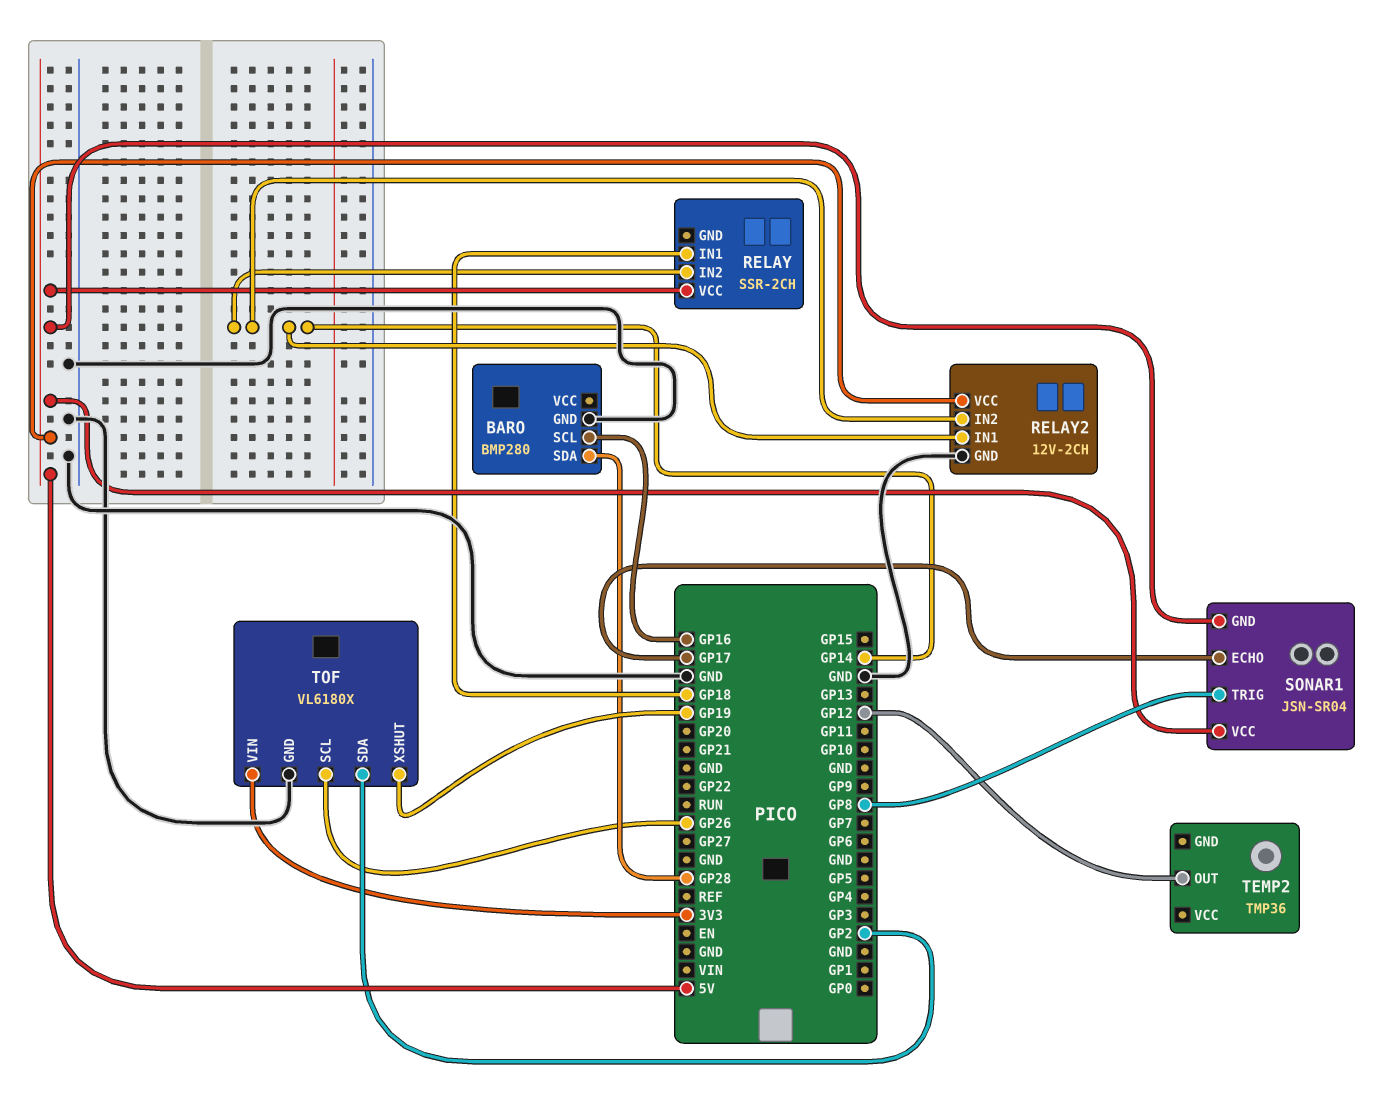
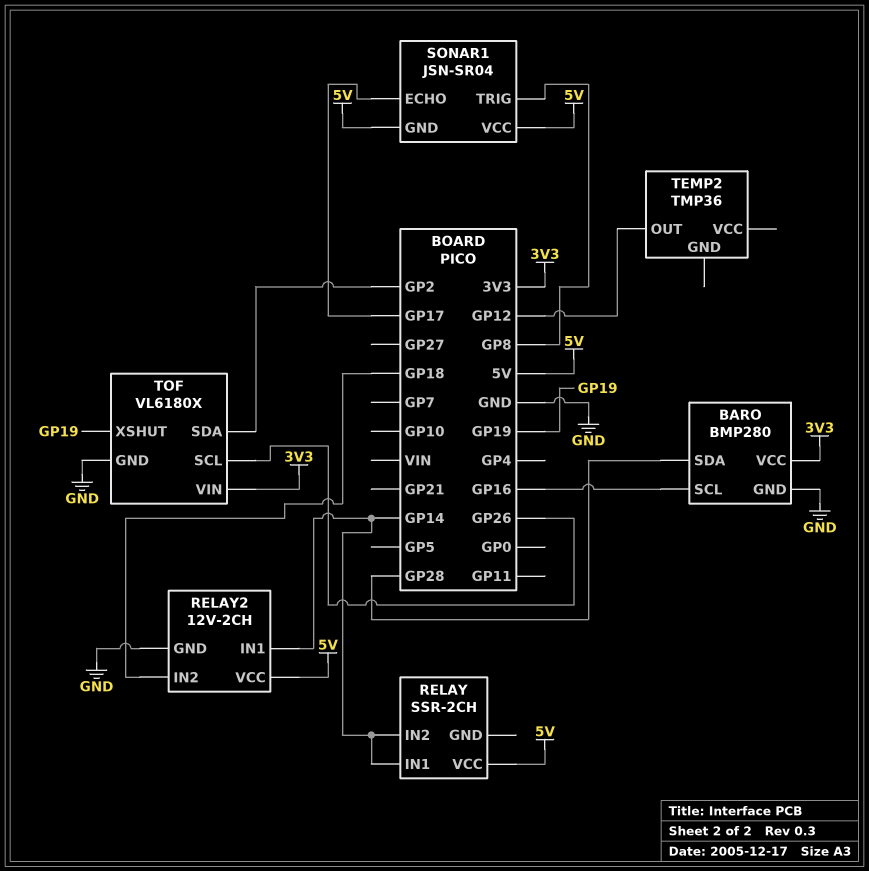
BARO pin VCC: none -> 3V3
RELAY pin IN1: GP18 -> GP14
RELAY2 pin IN2: GP14 -> GP18

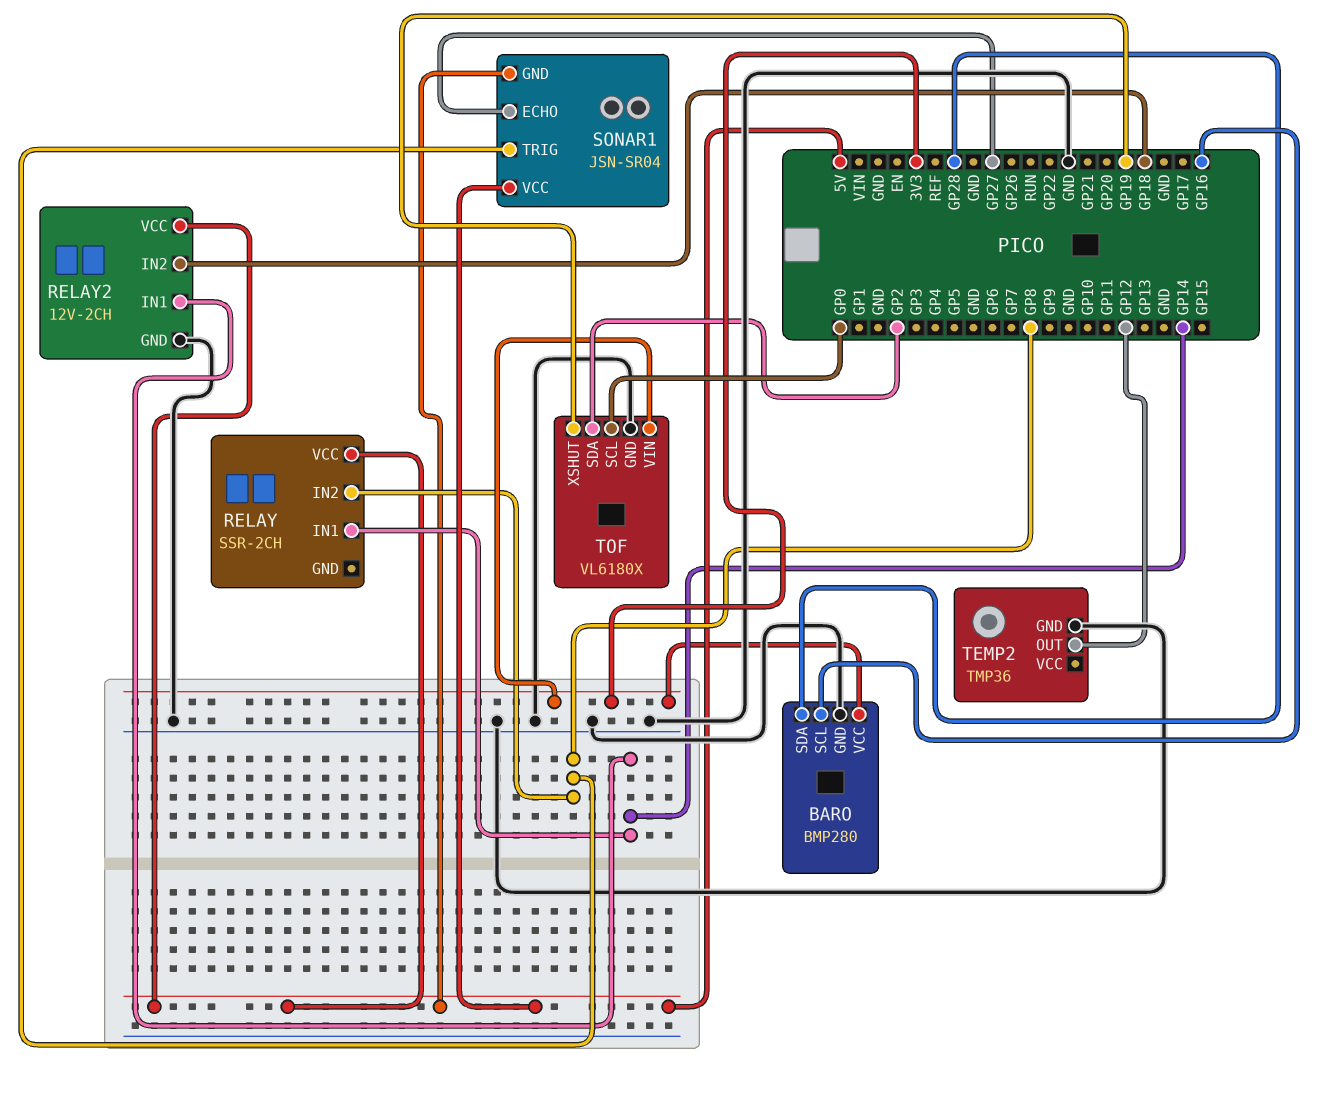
RELAY pin IN2: GP14 -> GP8
SONAR1 pin ECHO: GP17 -> GP27
TEMP2 pin GND: none -> GND
TOF pin SCL: GP26 -> GP0

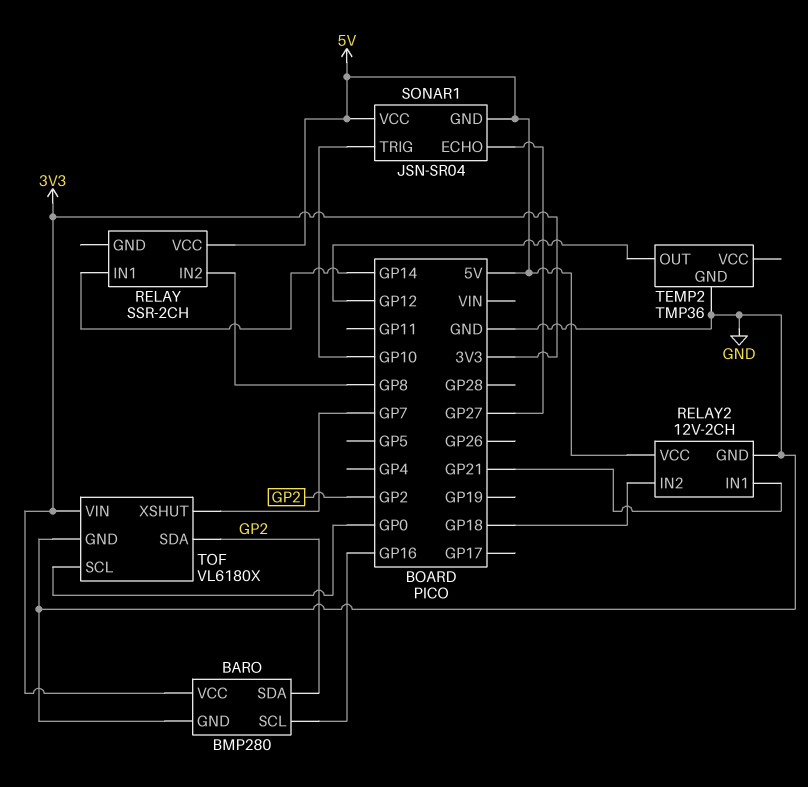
BARO pin SDA: GP28 -> GP2
RELAY2 pin IN1: GP14 -> GP21
SONAR1 pin TRIG: GP8 -> GP10
TOF pin XSHUT: GP19 -> GP7

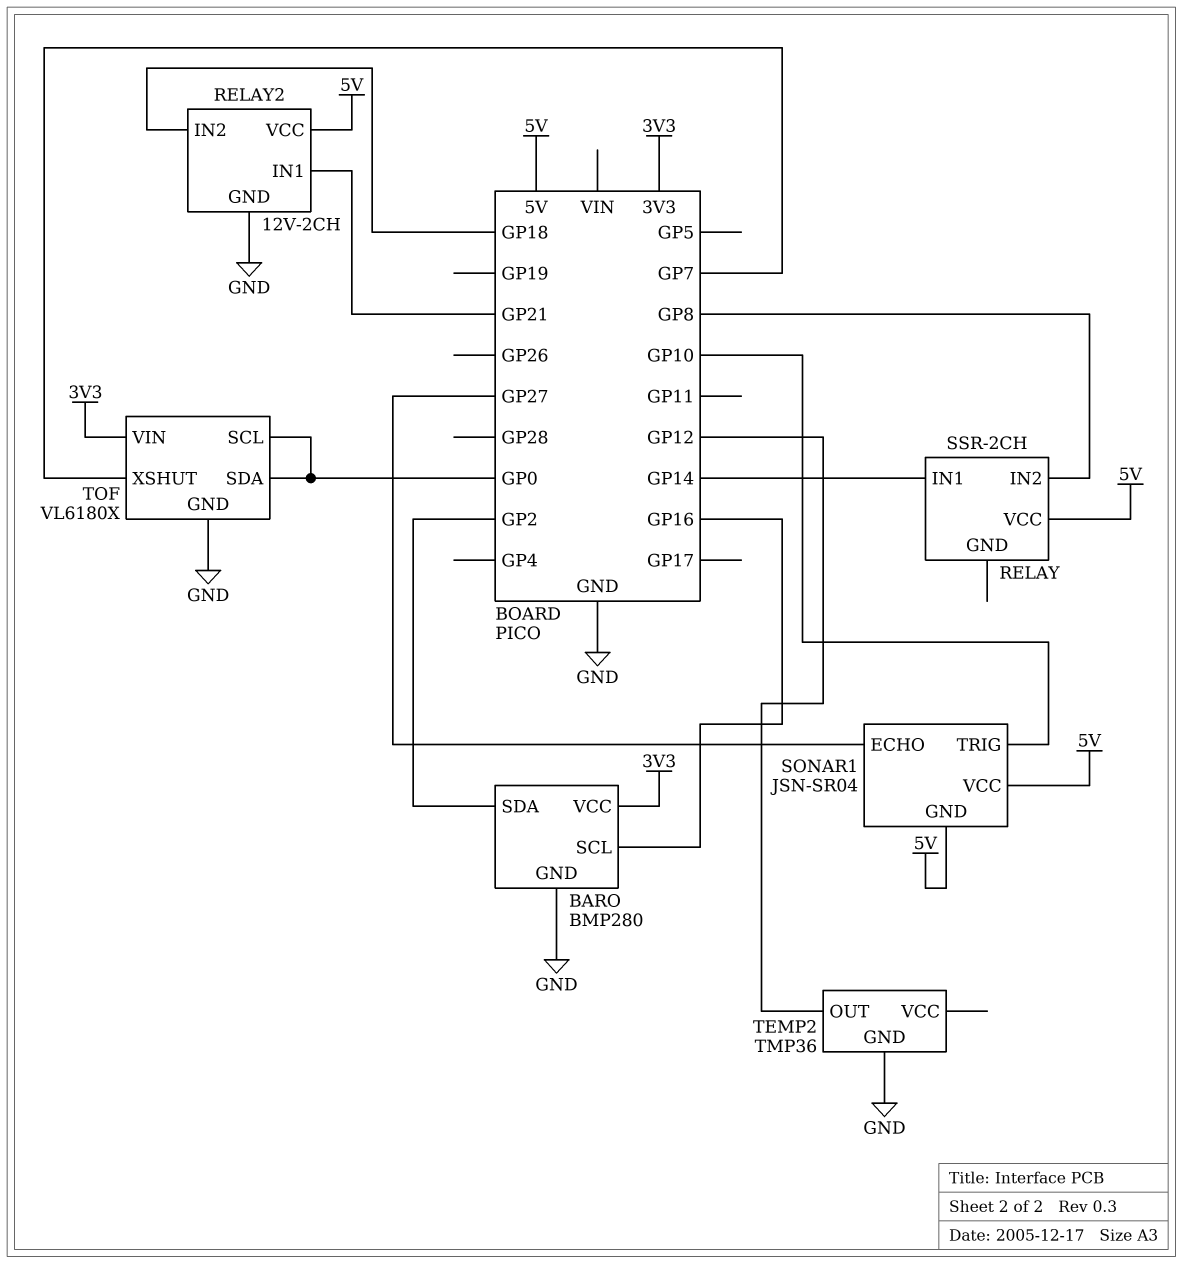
TOF pin SDA: GP2 -> GP0

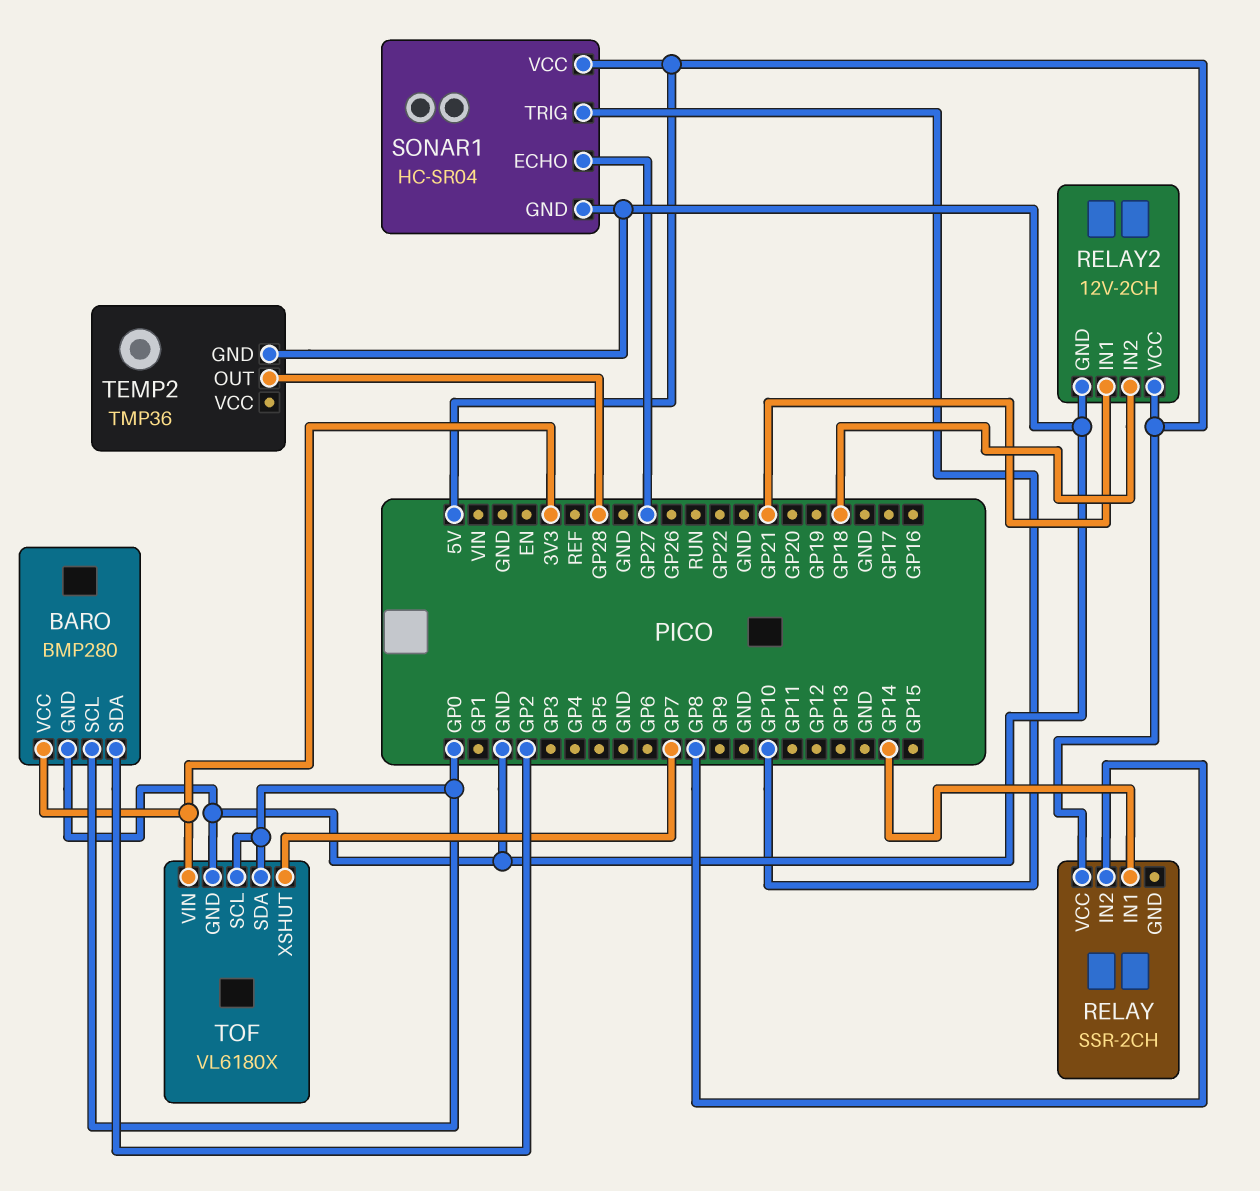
BARO pin SCL: GP16 -> GP0
SONAR1: JSN-SR04 -> HC-SR04
SONAR1 pin GND: 5V -> GND
TEMP2 pin OUT: GP12 -> GP28

